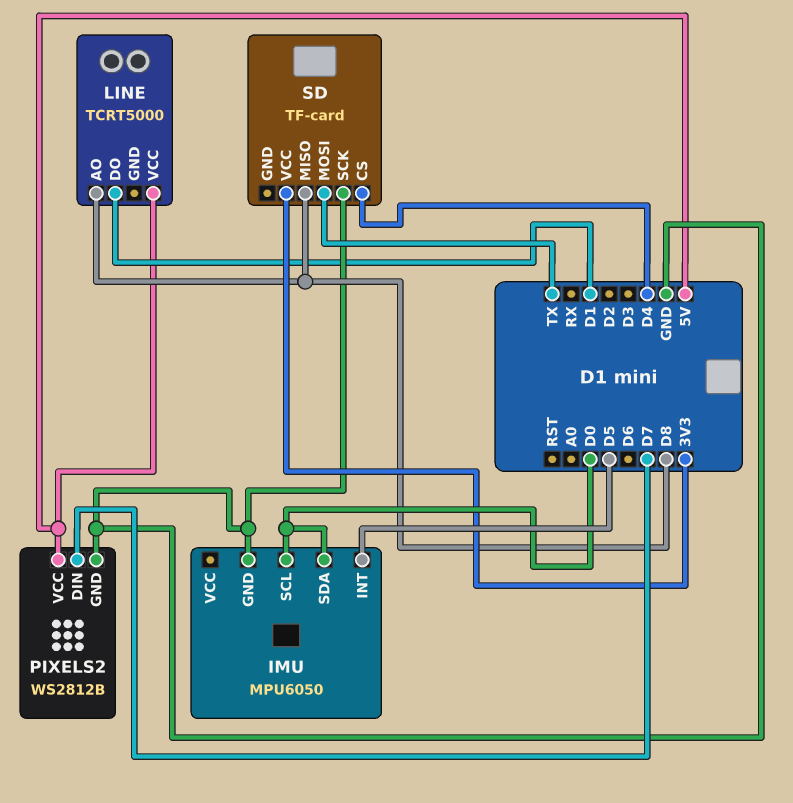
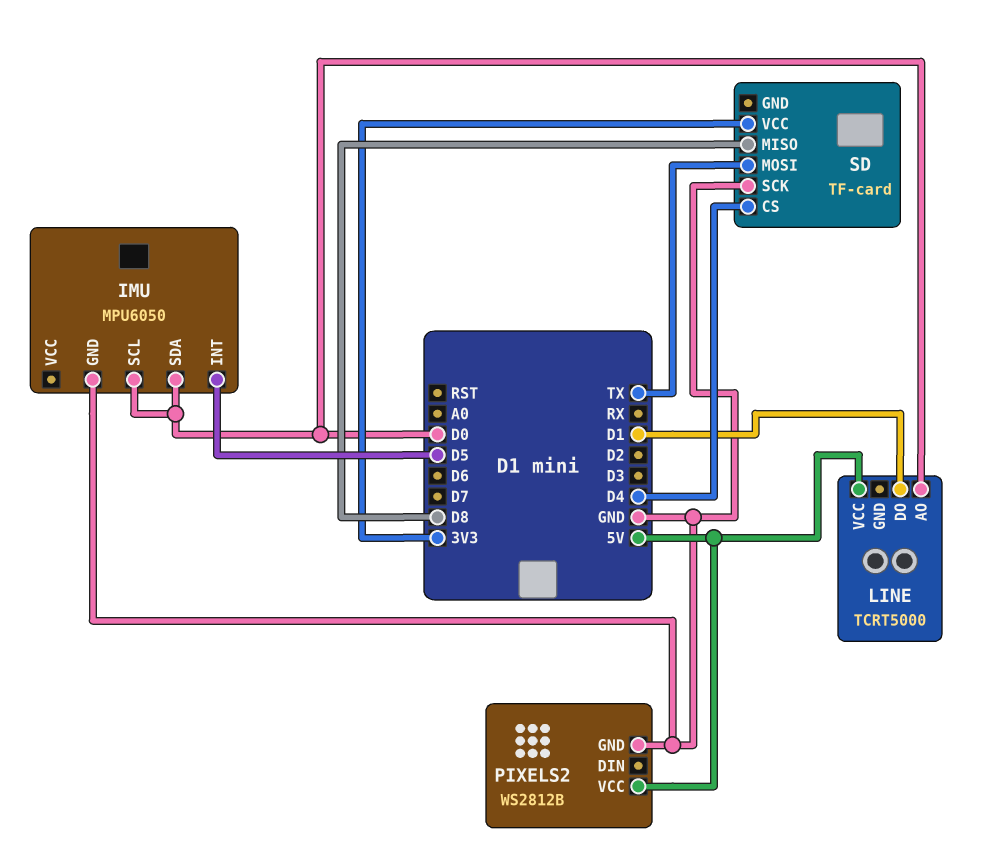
LINE pin AO: D8 -> D0
PIXELS2 pin DIN: D7 -> none

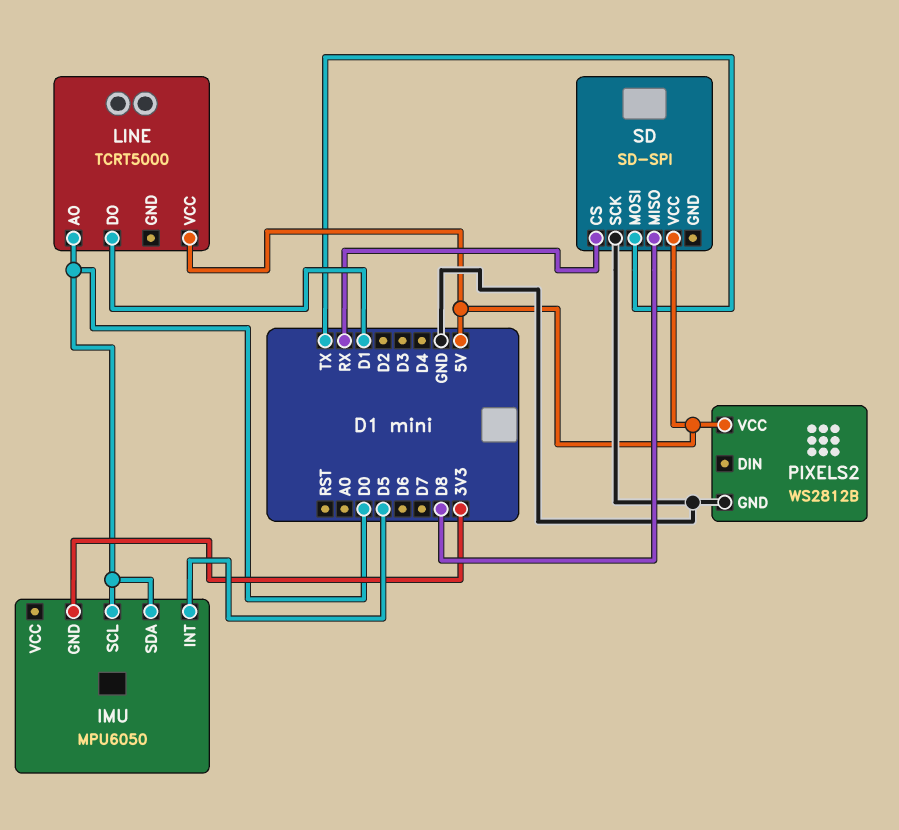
IMU pin GND: GND -> 3V3
SD: TF-card -> SD-SPI
SD pin CS: D4 -> RX
SD pin VCC: 3V3 -> 5V

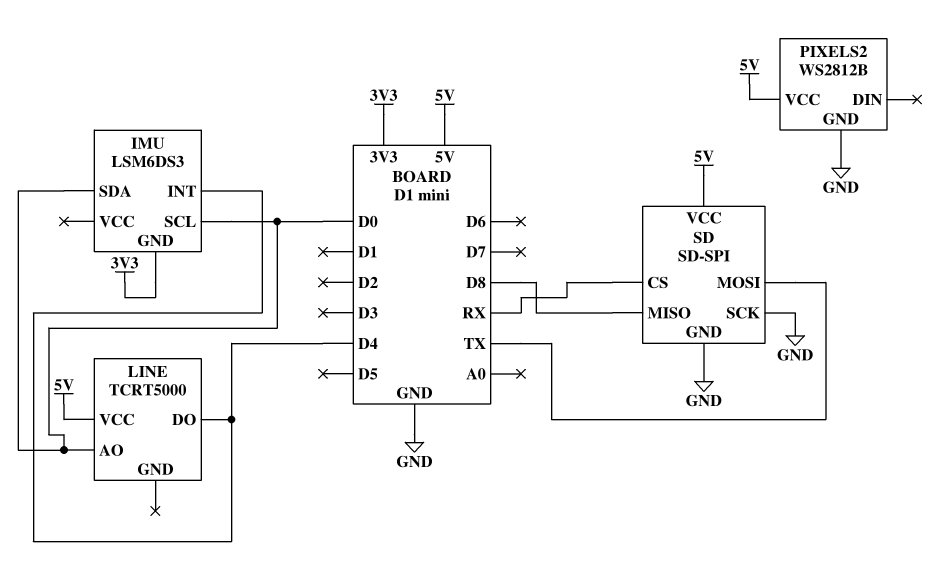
IMU: MPU6050 -> LSM6DS3
IMU pin INT: D5 -> D4
LINE pin DO: D1 -> D4
SD pin GND: none -> GND

